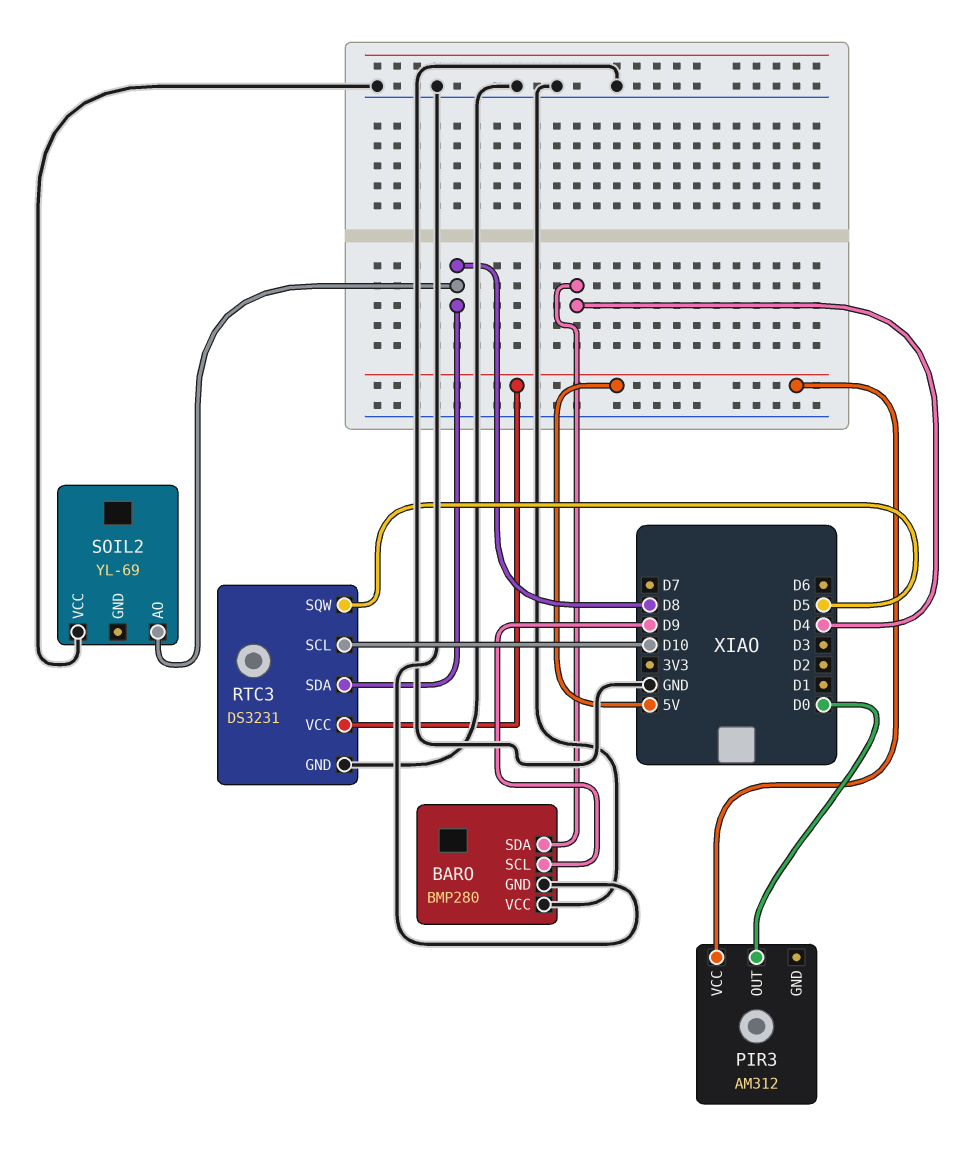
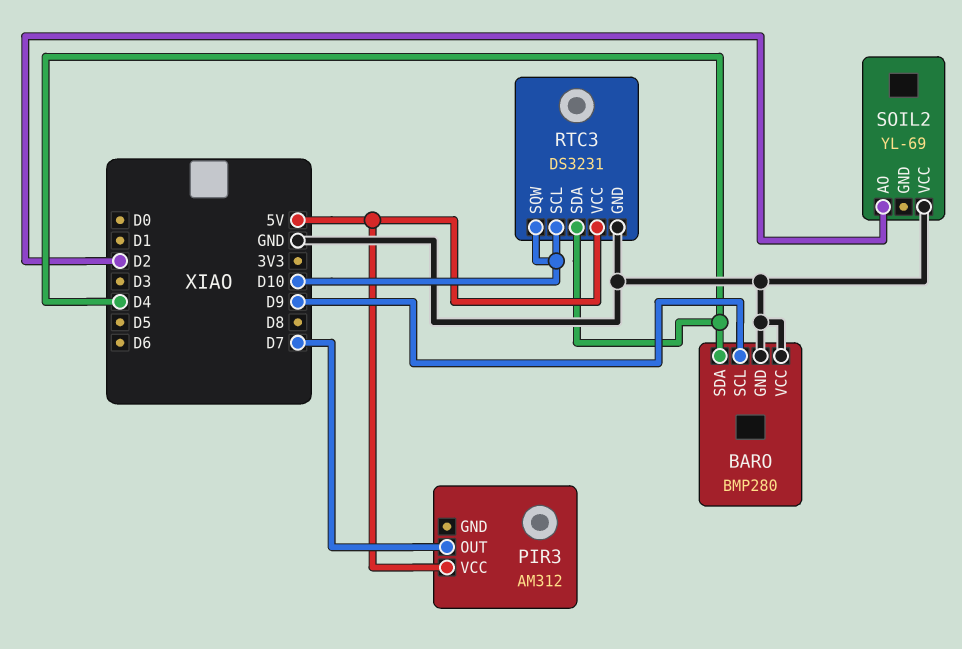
PIR3 pin OUT: D0 -> D7
RTC3 pin SDA: D8 -> D4
RTC3 pin SQW: D5 -> D10
SOIL2 pin AO: D8 -> D2

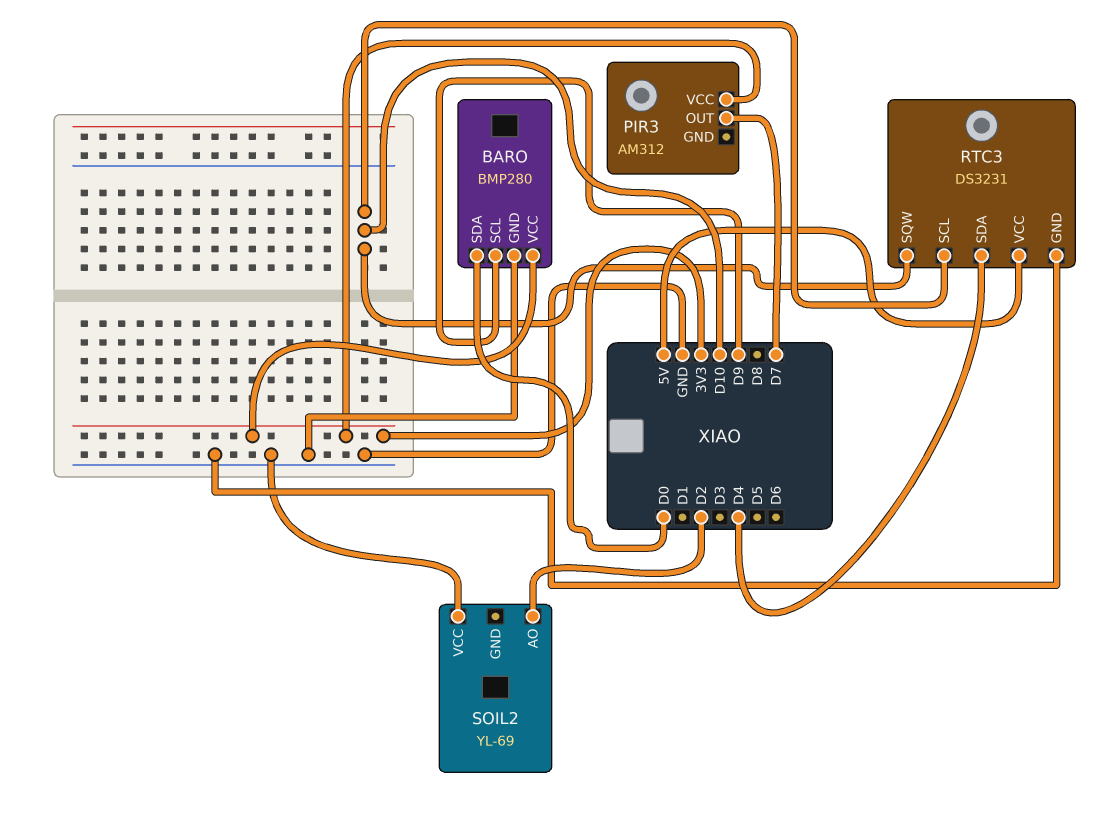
BARO pin SDA: D4 -> D0
BARO pin VCC: GND -> 3V3
PIR3 pin VCC: 5V -> 3V3

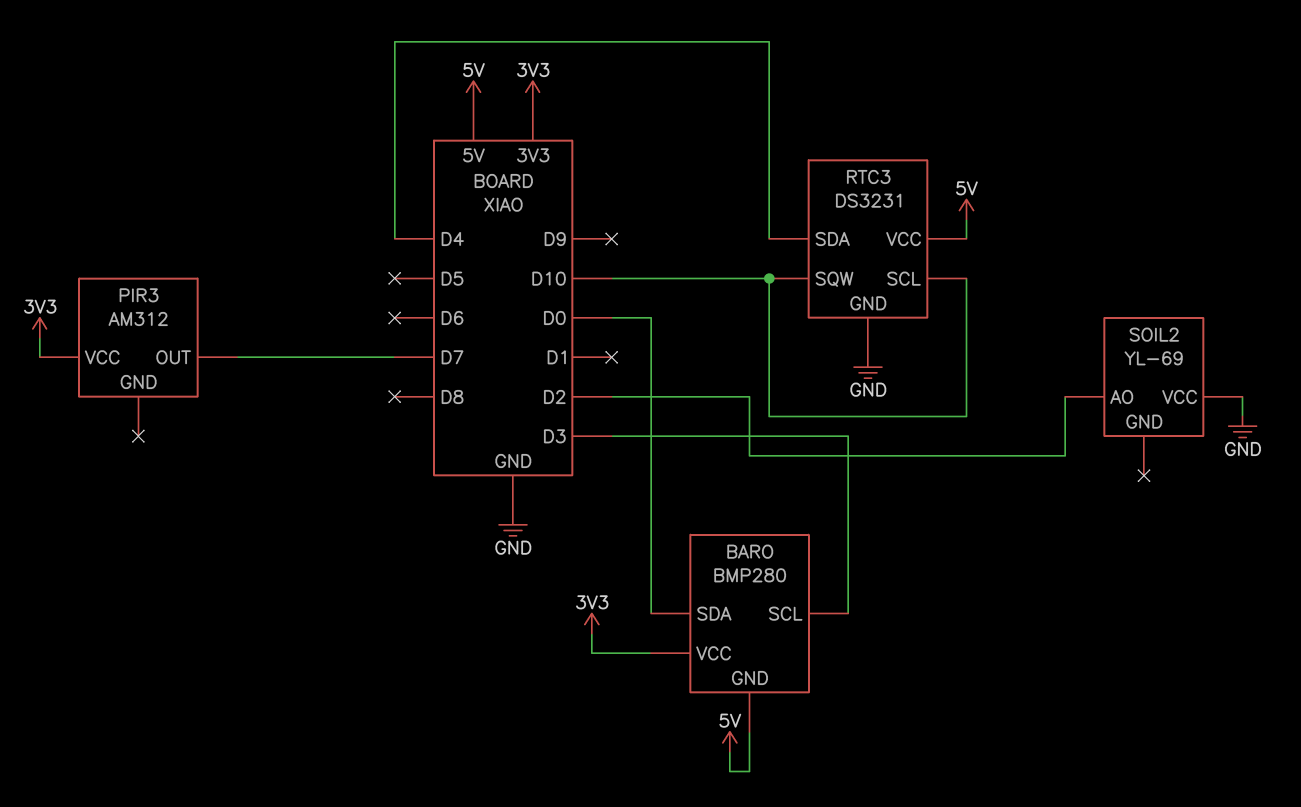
BARO pin GND: GND -> 5V
BARO pin SCL: D9 -> D3

